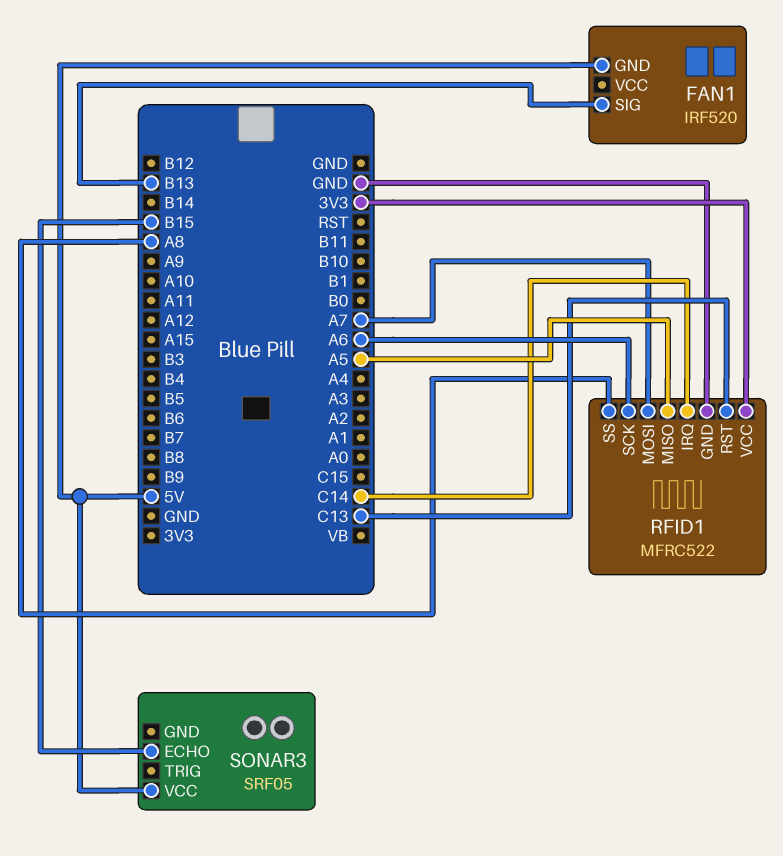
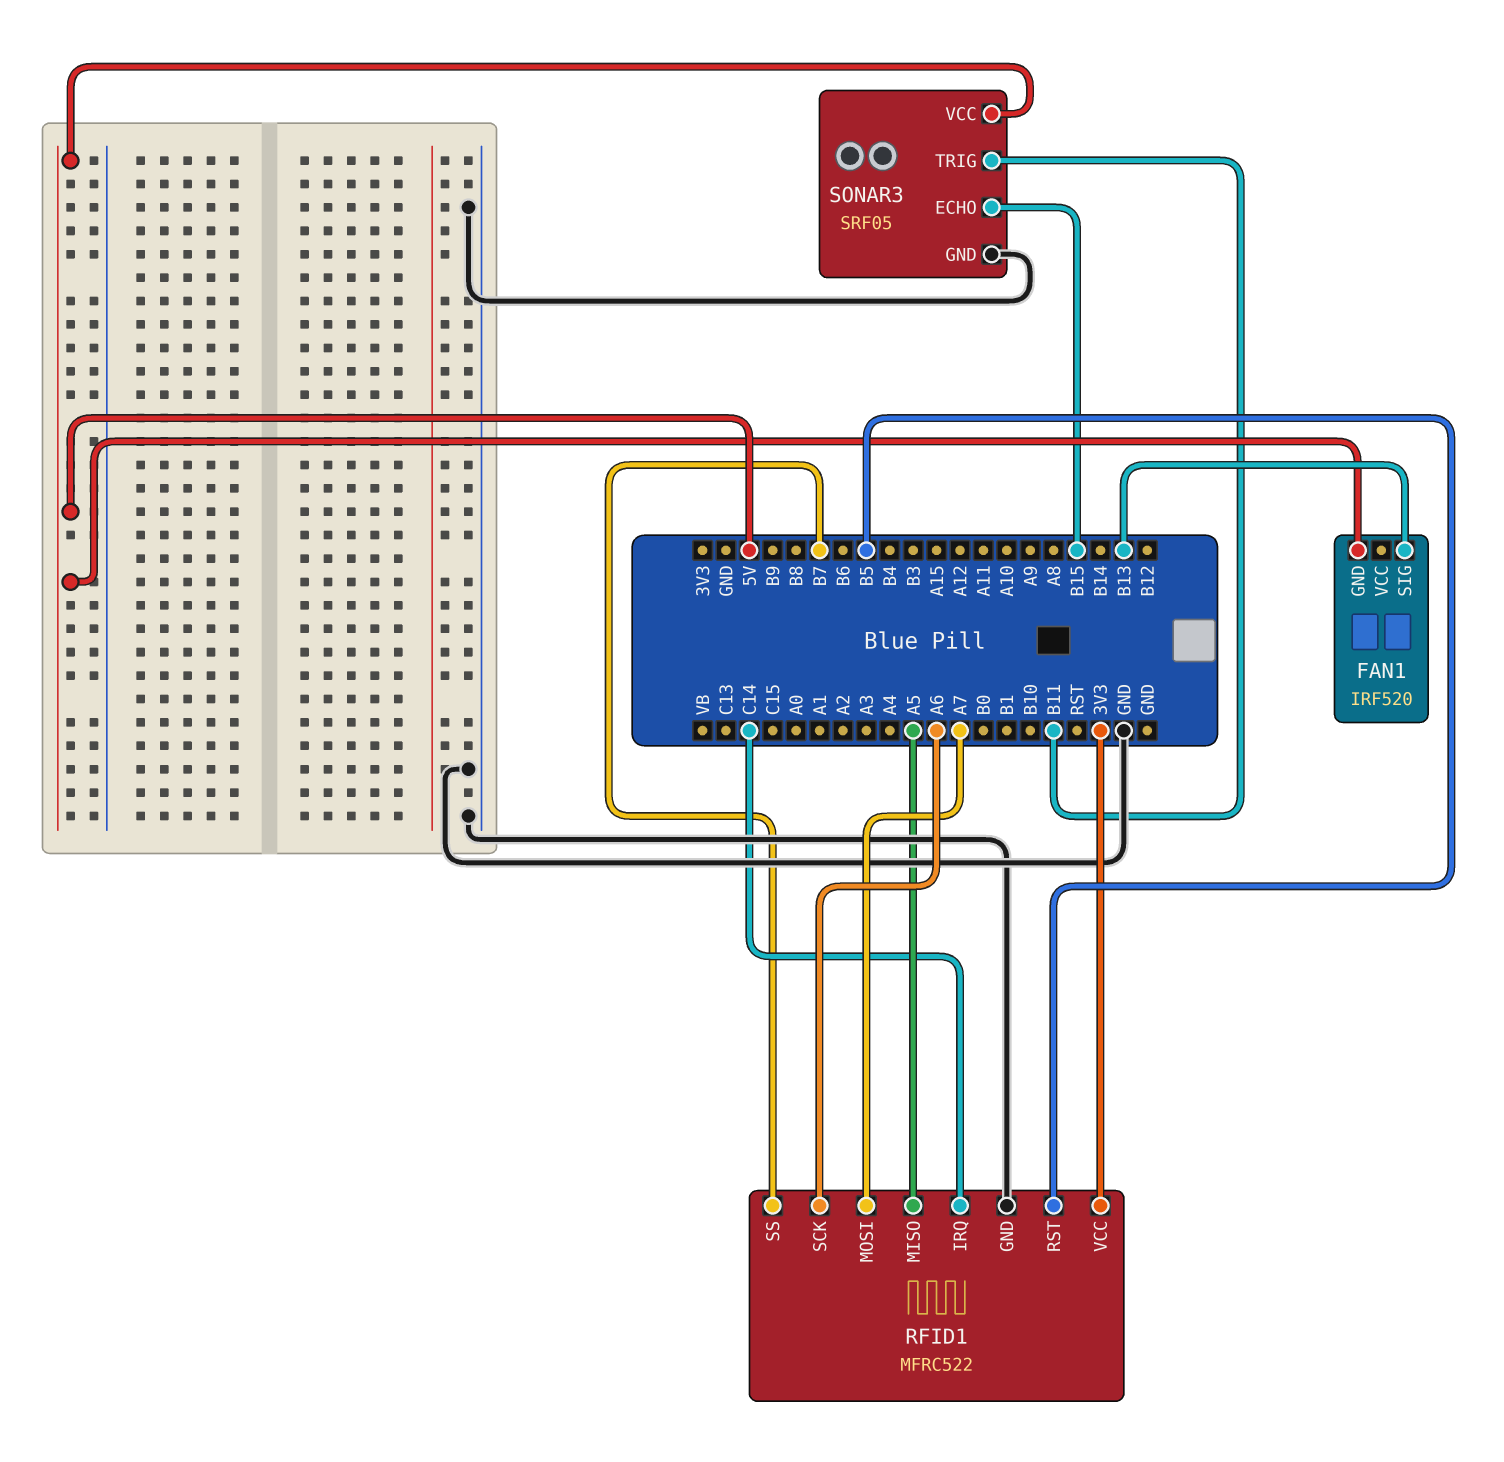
RFID1 pin RST: C13 -> B5
RFID1 pin SS: A8 -> B7
SONAR3 pin GND: none -> GND
SONAR3 pin TRIG: none -> B11

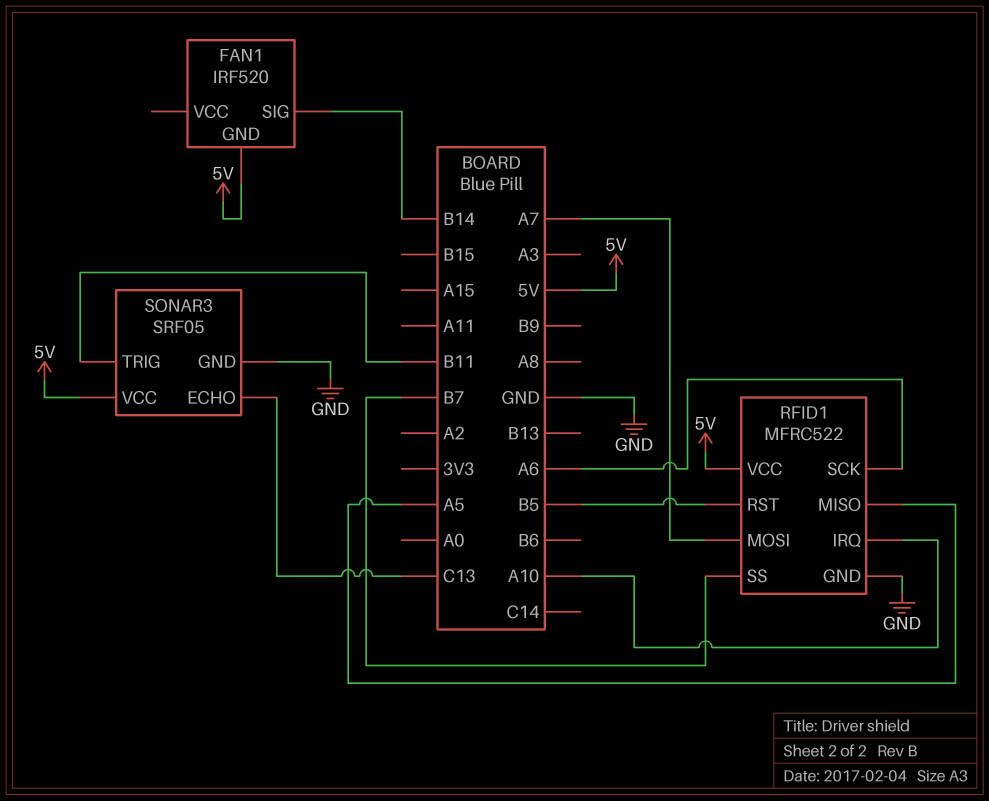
FAN1 pin SIG: B13 -> B14
RFID1 pin IRQ: C14 -> A10
RFID1 pin VCC: 3V3 -> 5V
SONAR3 pin ECHO: B15 -> C13

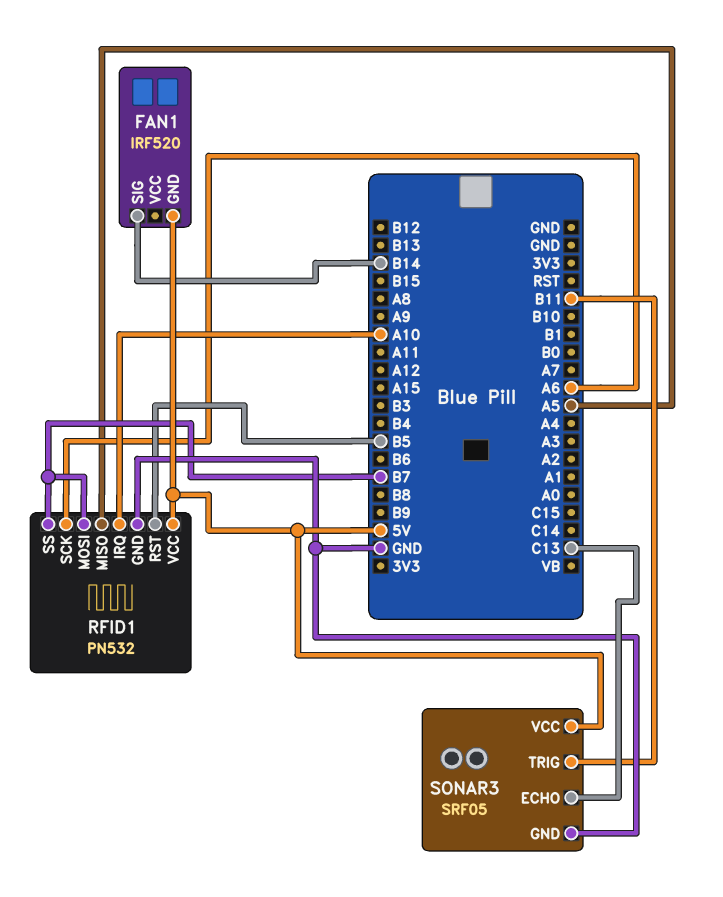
RFID1: MFRC522 -> PN532
RFID1 pin MOSI: A7 -> B7

